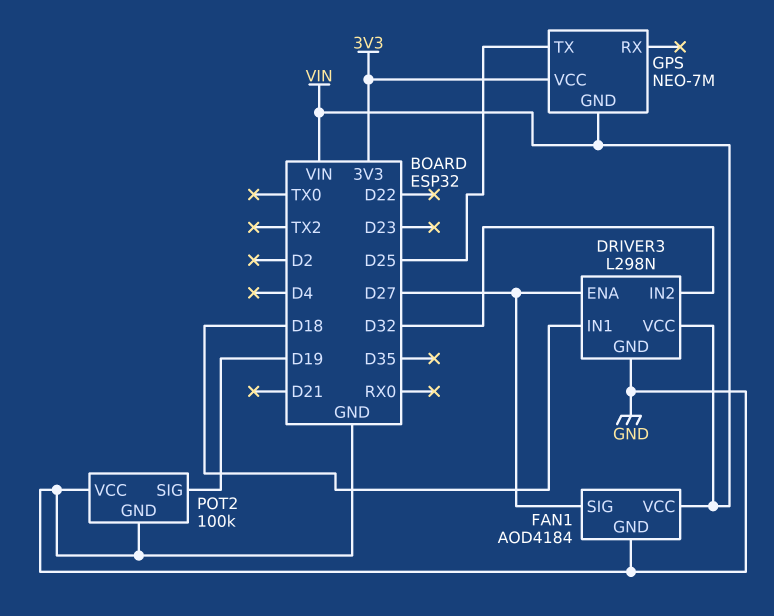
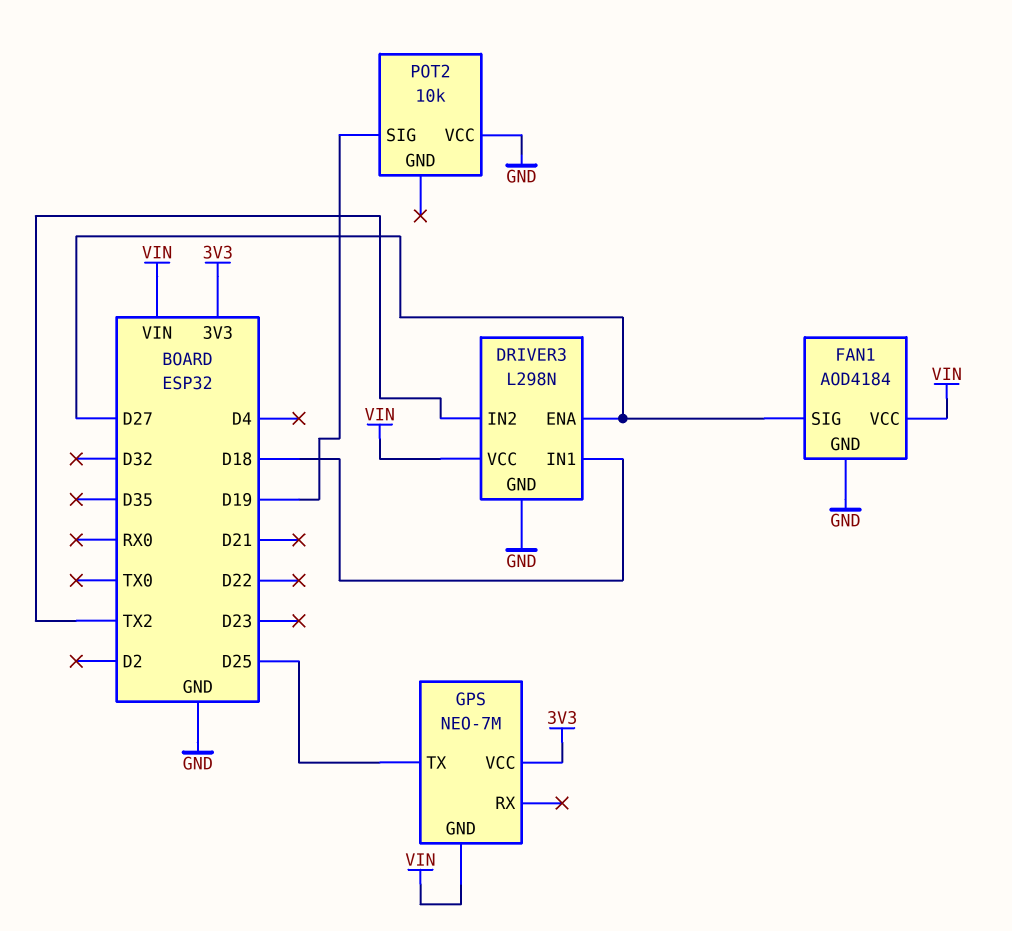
DRIVER3 pin IN2: D32 -> TX2
POT2: 100k -> 10k
POT2 pin GND: GND -> none

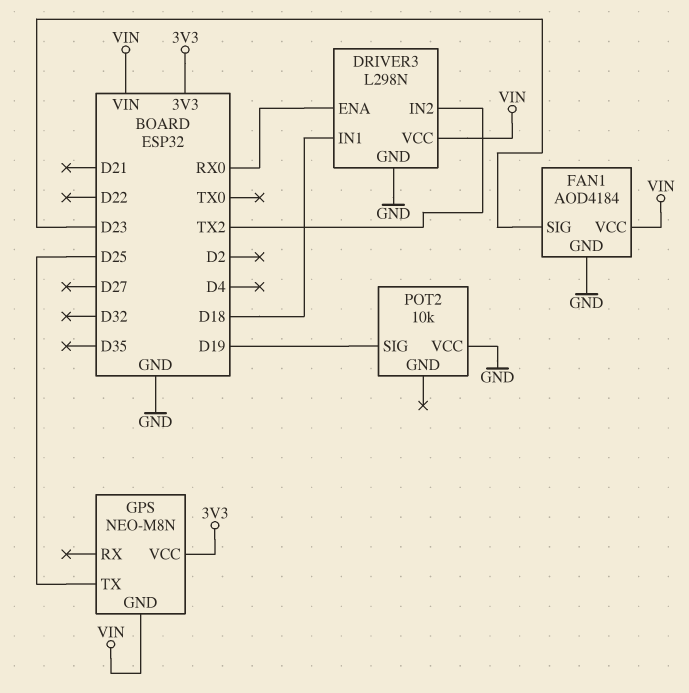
DRIVER3 pin ENA: D27 -> RX0
FAN1 pin SIG: D27 -> D23
GPS: NEO-7M -> NEO-M8N

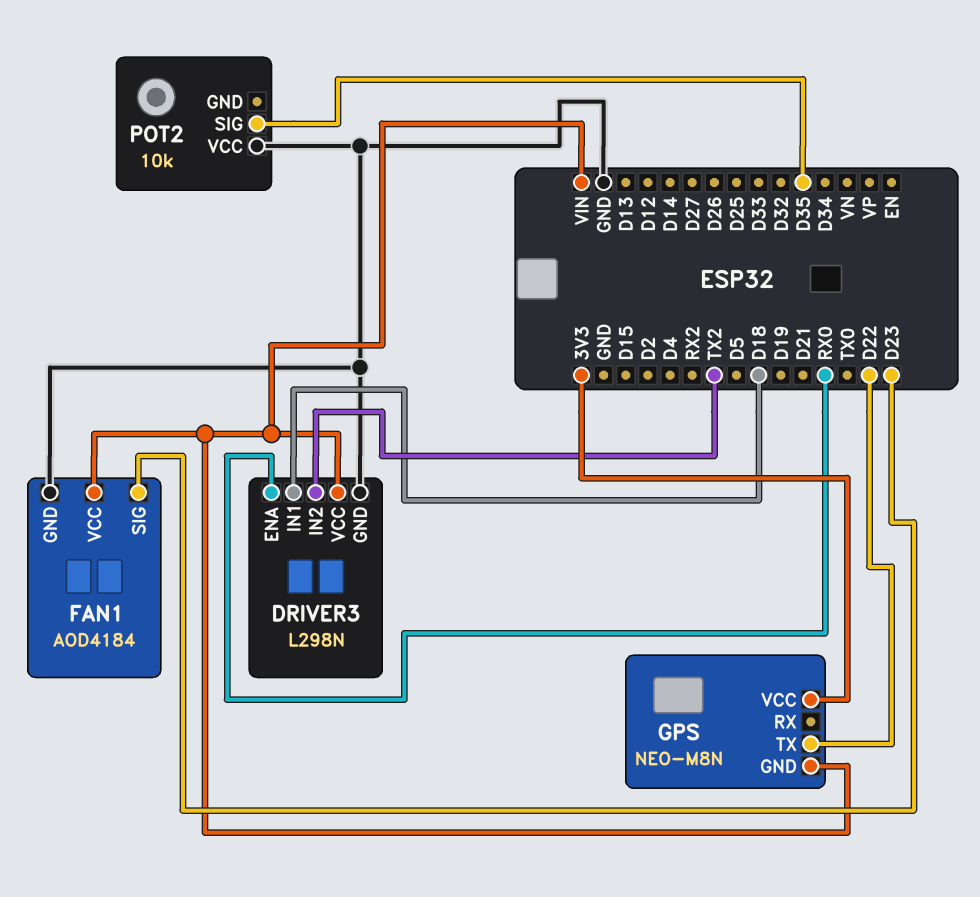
GPS pin TX: D25 -> D22
POT2 pin SIG: D19 -> D35

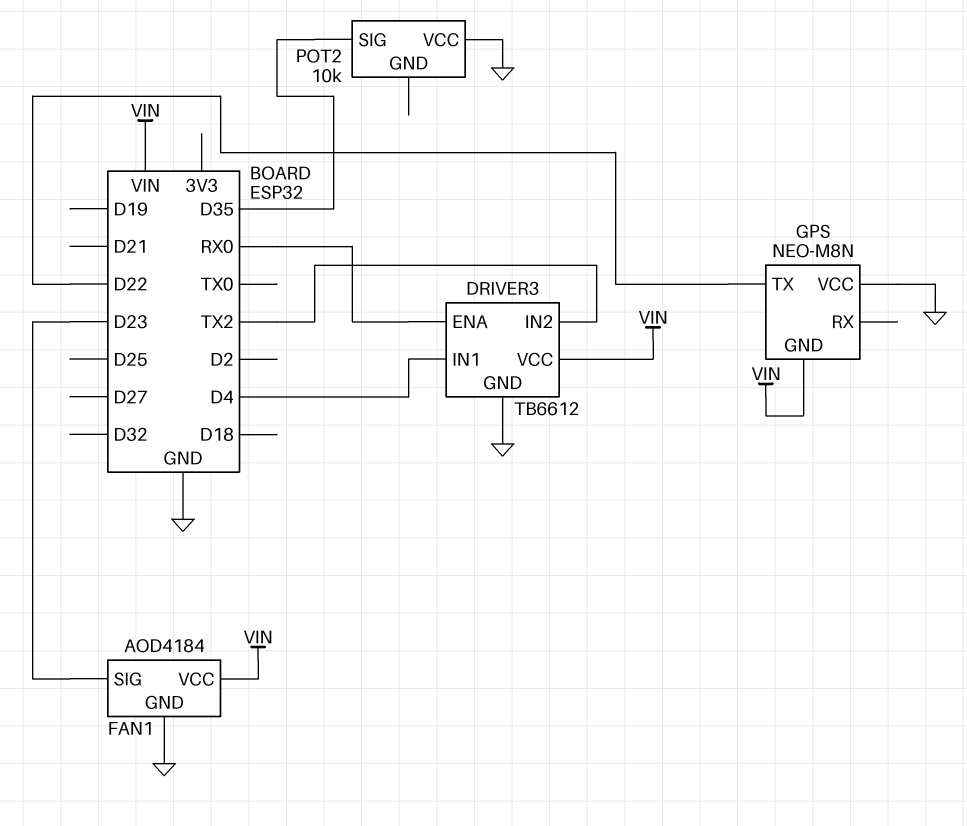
DRIVER3: L298N -> TB6612
DRIVER3 pin IN1: D18 -> D4
GPS pin VCC: 3V3 -> GND

